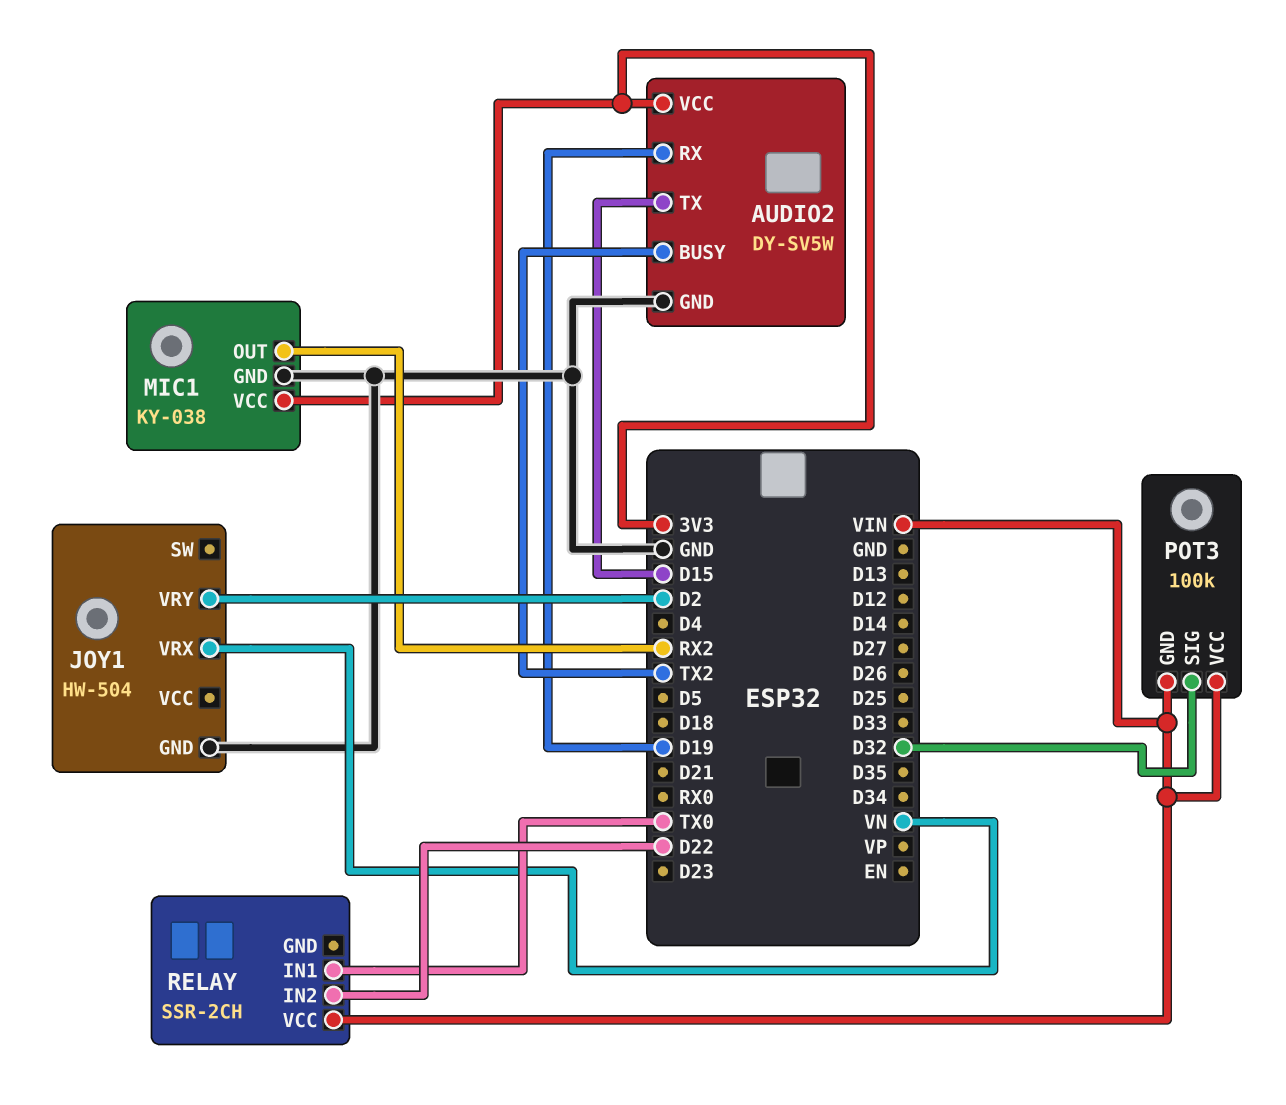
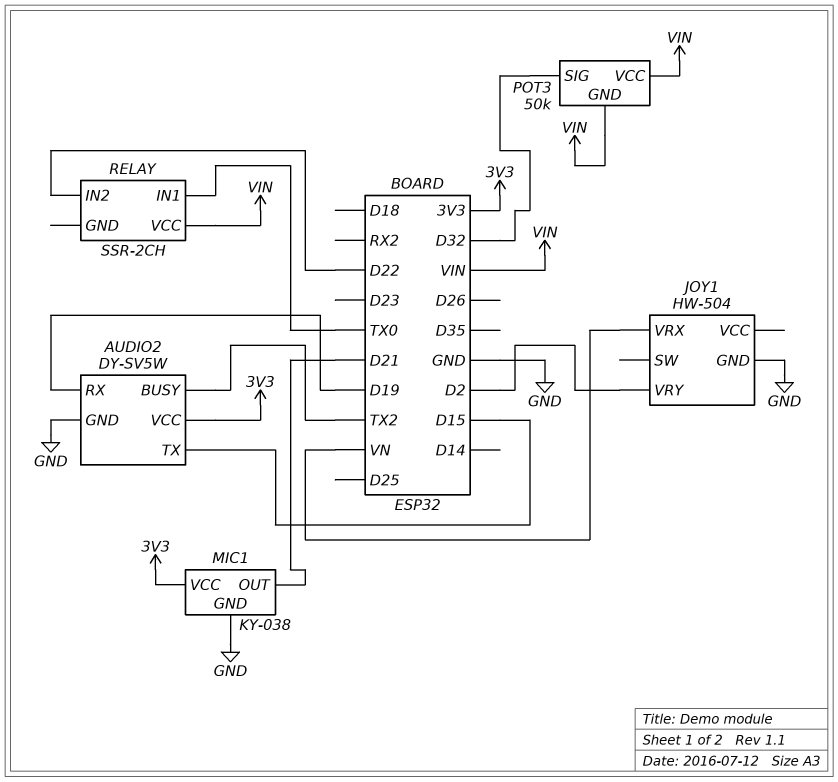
MIC1 pin OUT: RX2 -> D21
POT3: 100k -> 50k

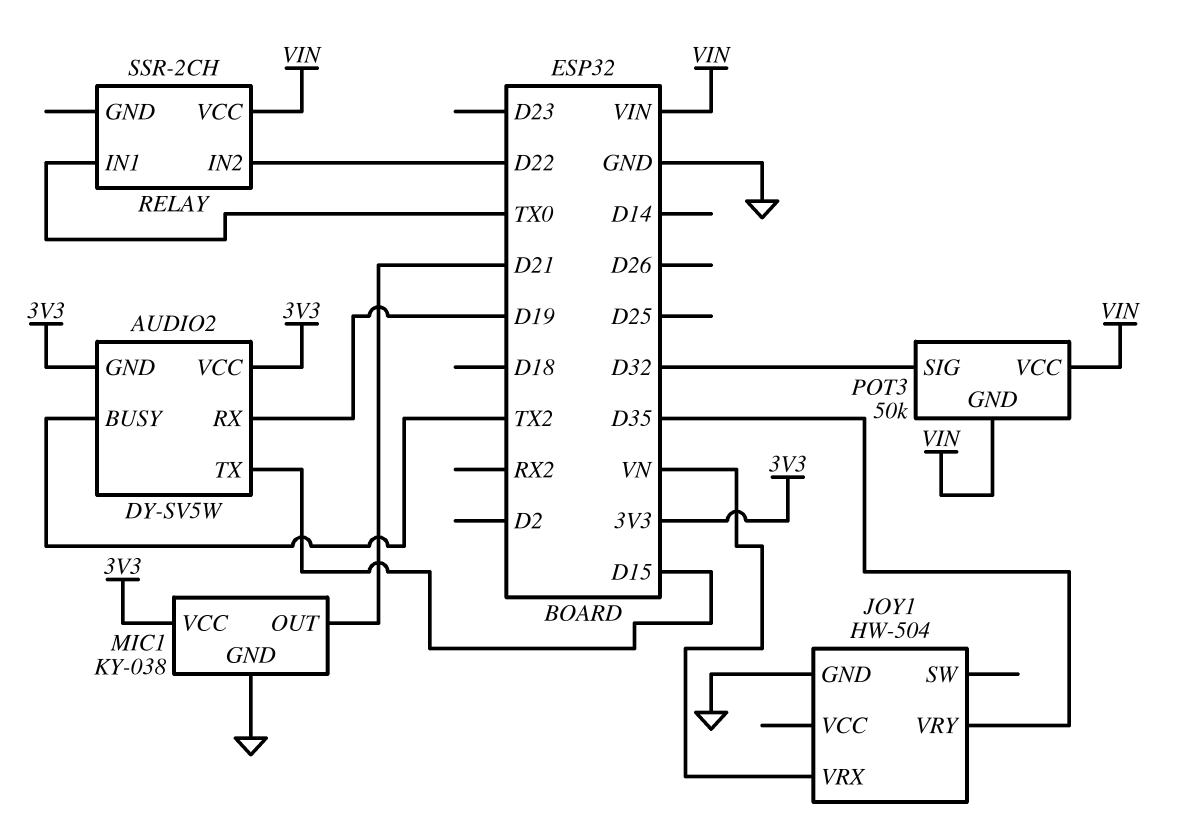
AUDIO2 pin GND: GND -> 3V3
JOY1 pin VRY: D2 -> D35

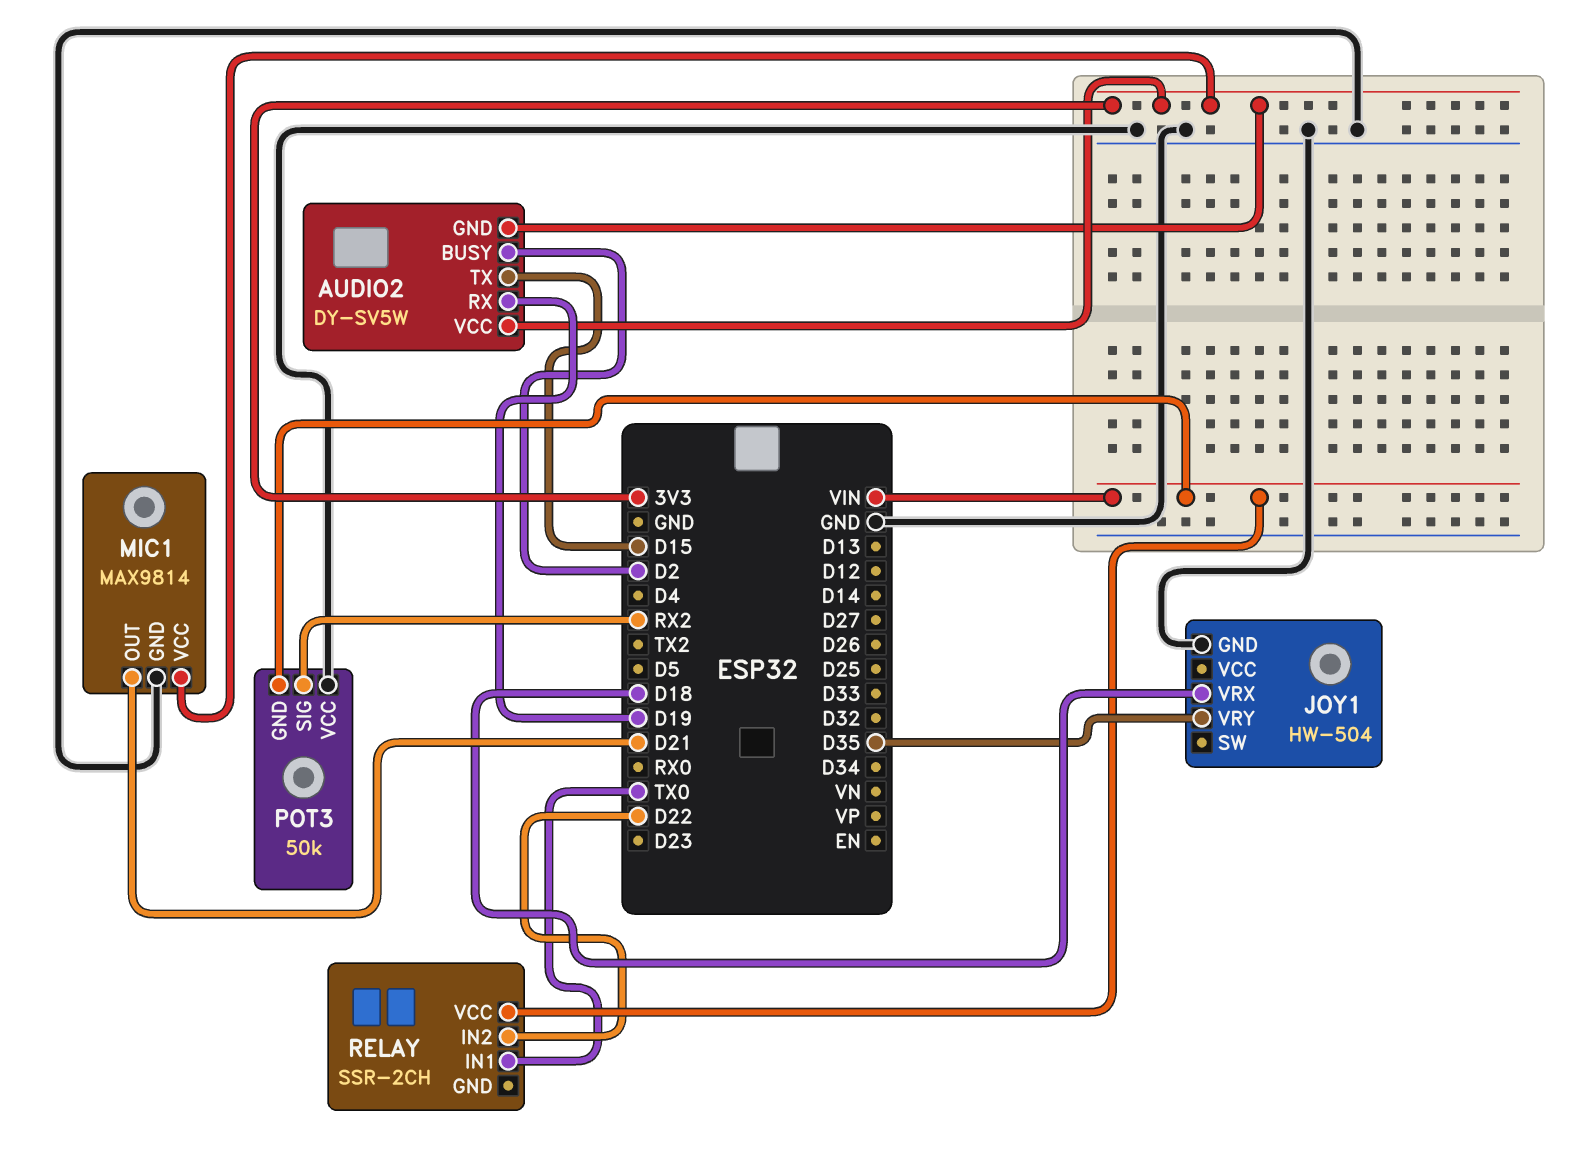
AUDIO2 pin BUSY: TX2 -> D2
JOY1 pin VRX: VN -> D18
MIC1: KY-038 -> MAX9814
POT3 pin SIG: D32 -> RX2
POT3 pin VCC: VIN -> GND

